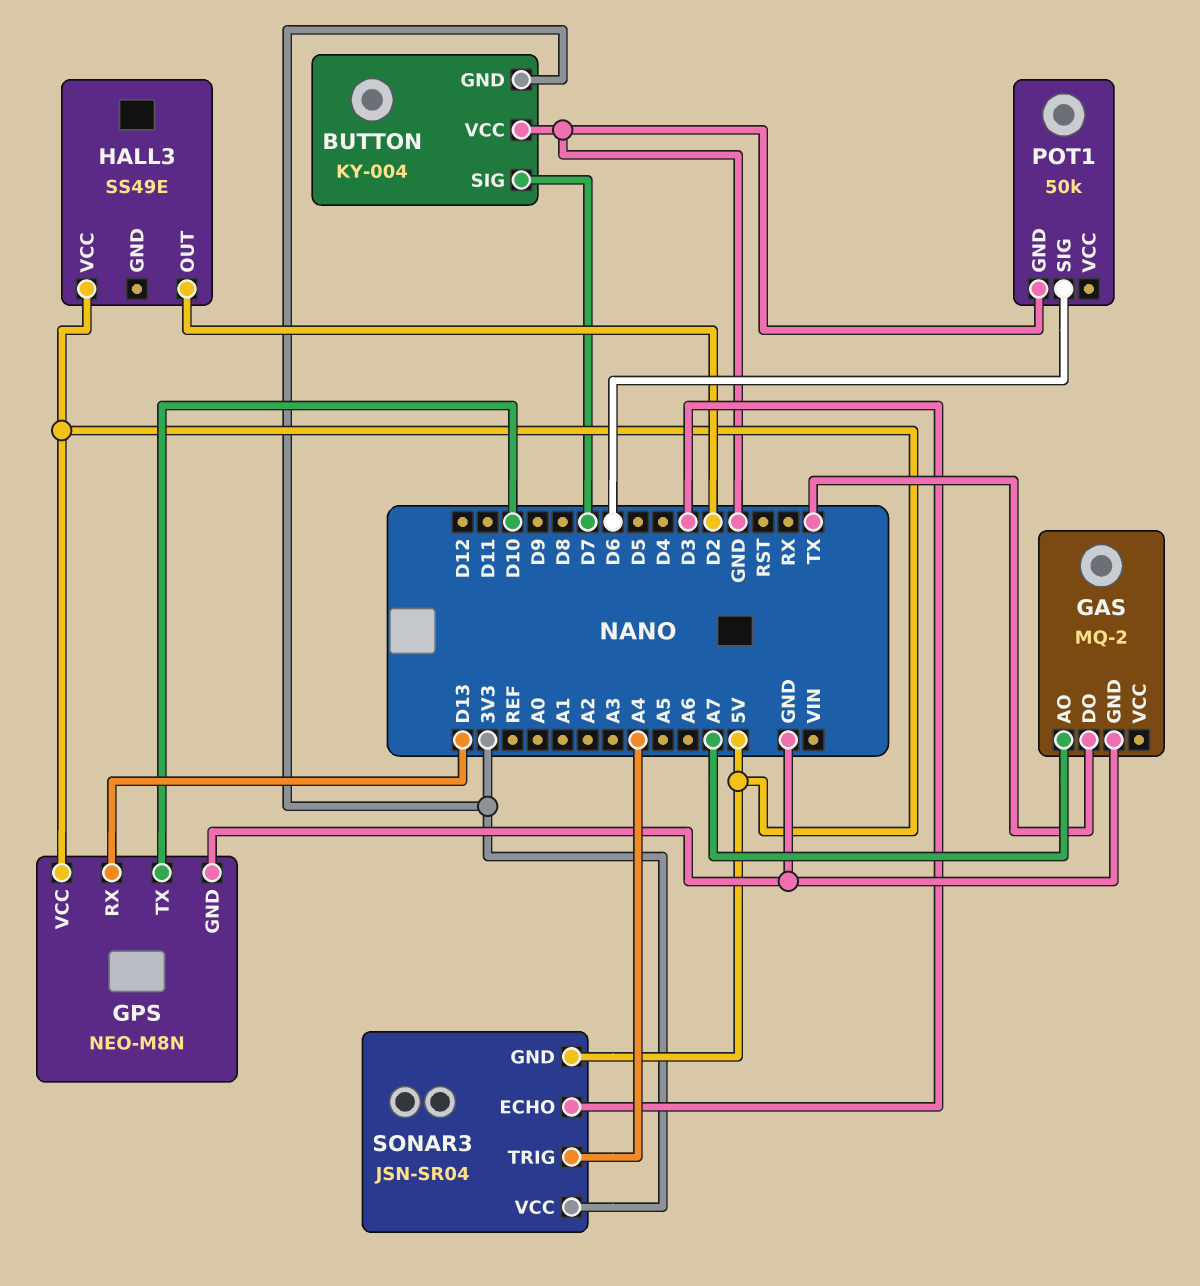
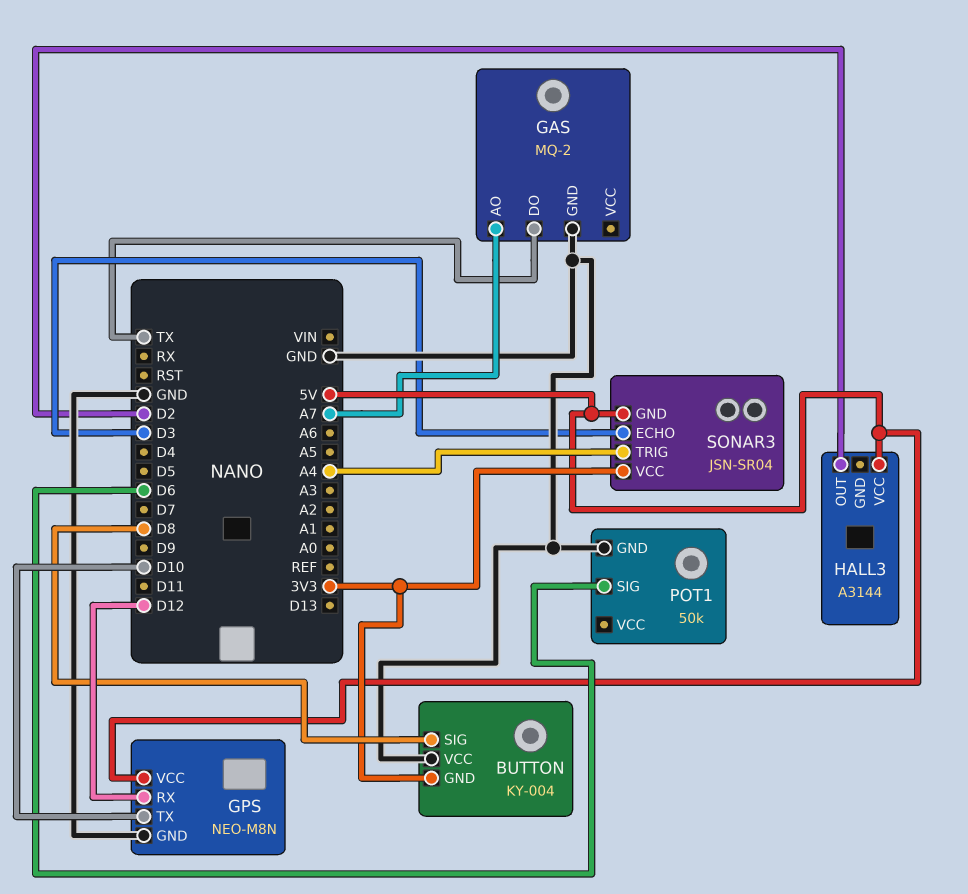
BUTTON pin SIG: D7 -> D8
GPS pin RX: D13 -> D12
HALL3: SS49E -> A3144

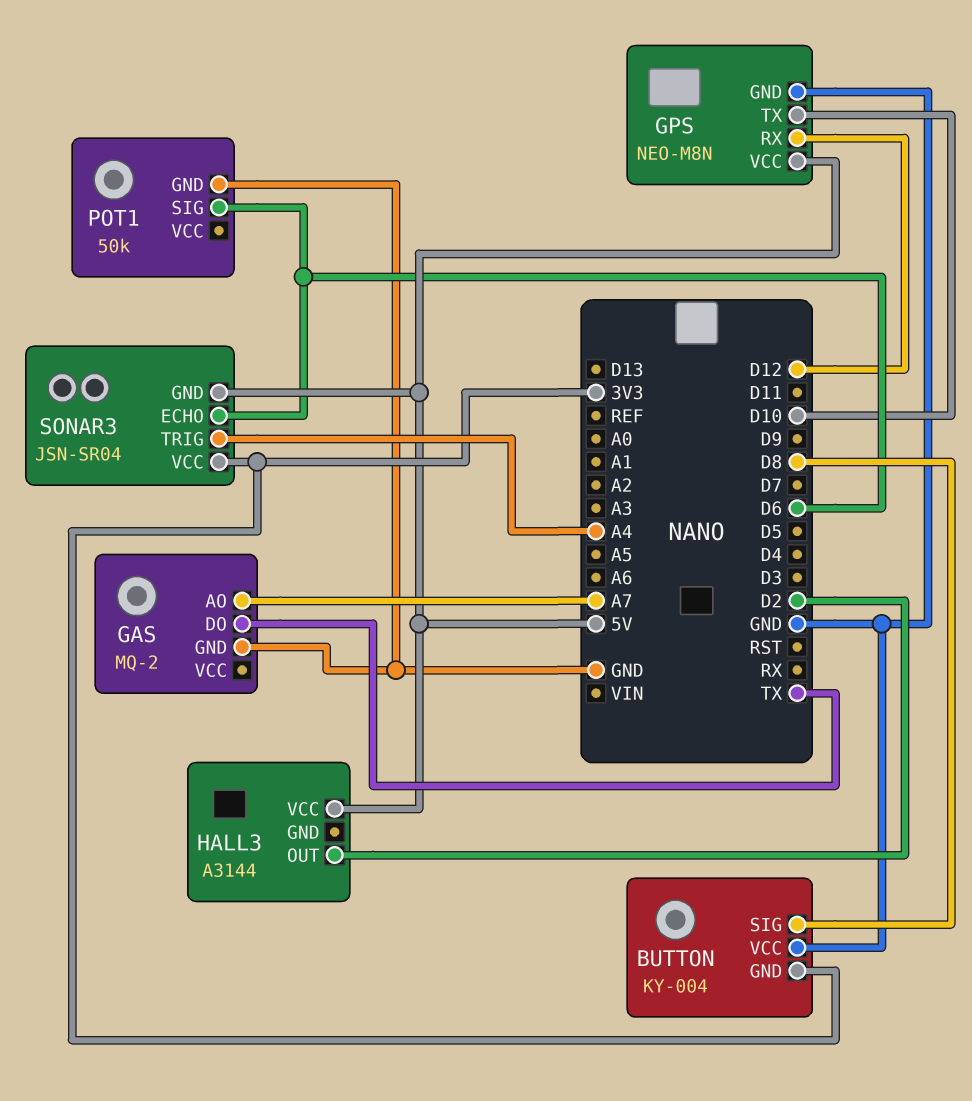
SONAR3 pin ECHO: D3 -> D6

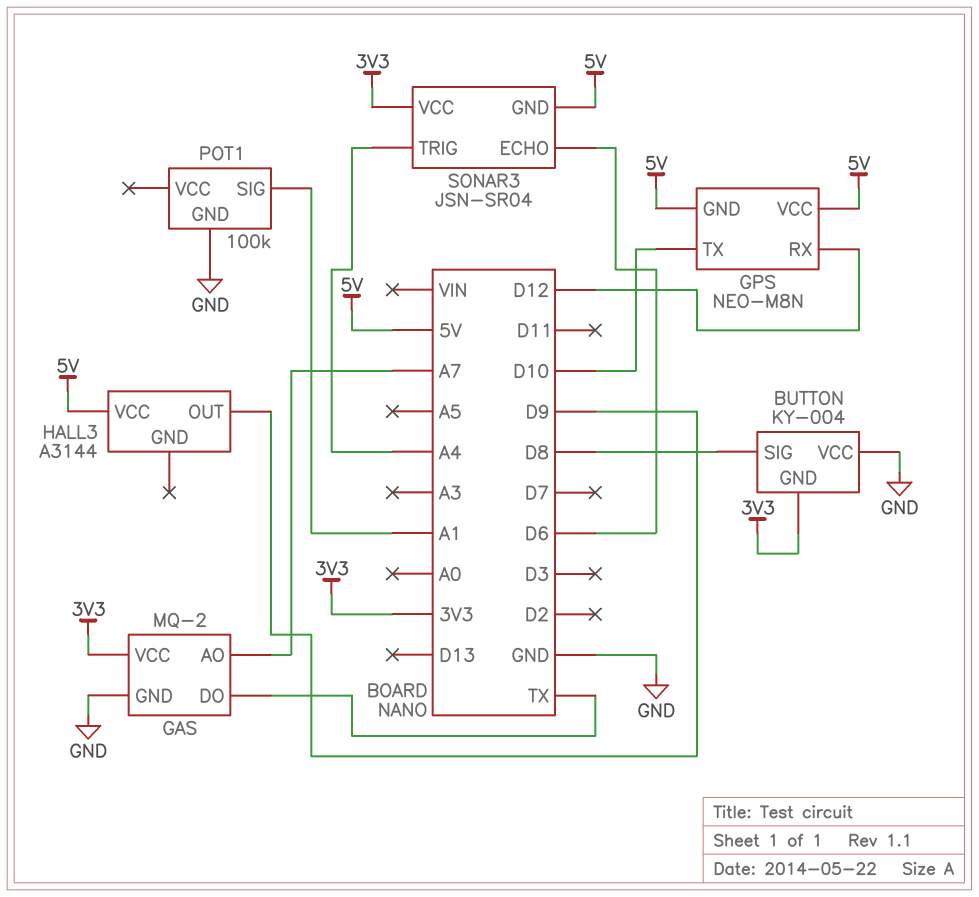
GAS pin VCC: none -> 3V3
GPS pin GND: GND -> 5V
HALL3 pin OUT: D2 -> D9
POT1: 50k -> 100k
POT1 pin SIG: D6 -> A1

